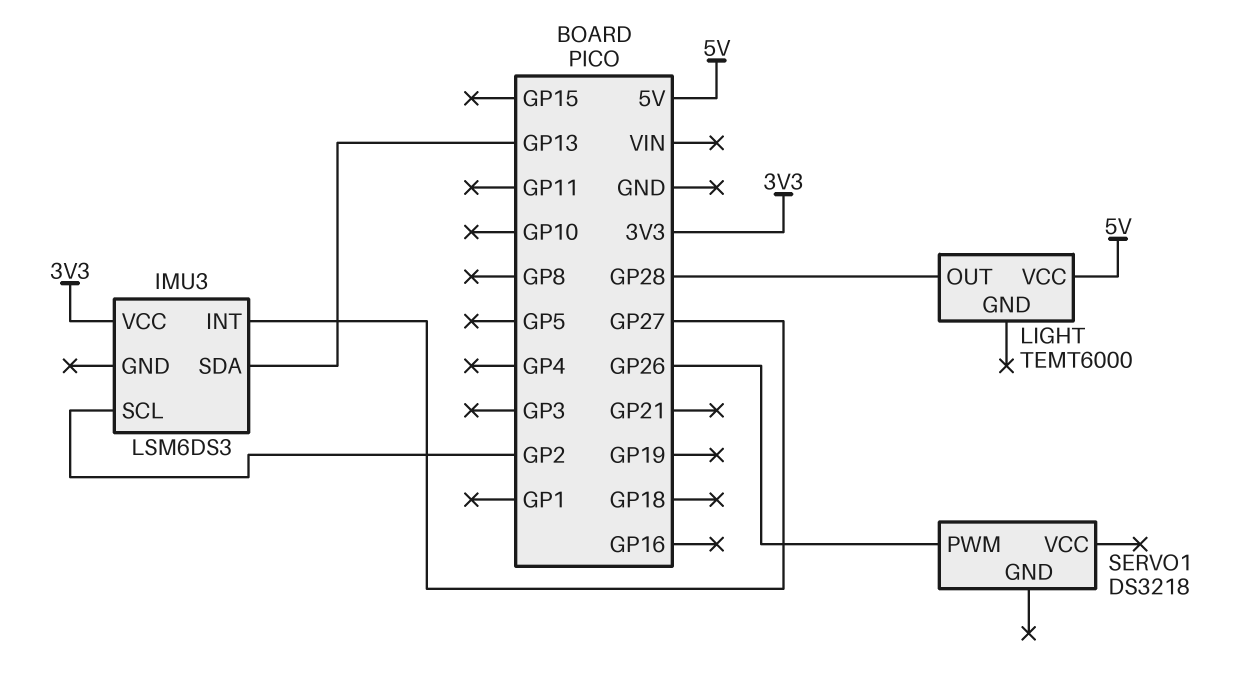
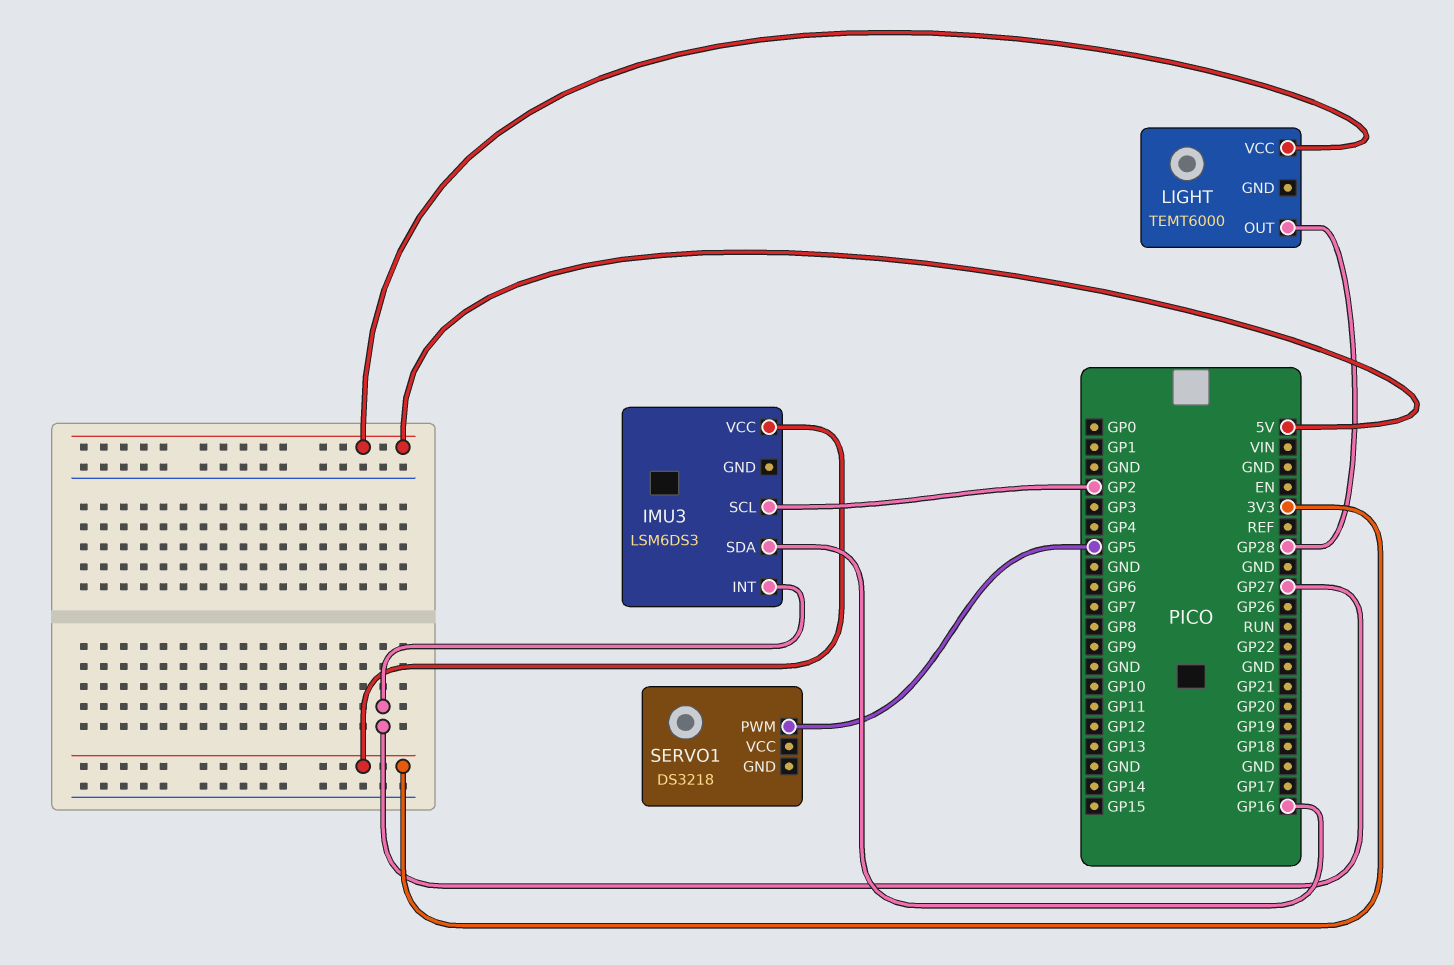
IMU3 pin SDA: GP13 -> GP16
SERVO1 pin PWM: GP26 -> GP5

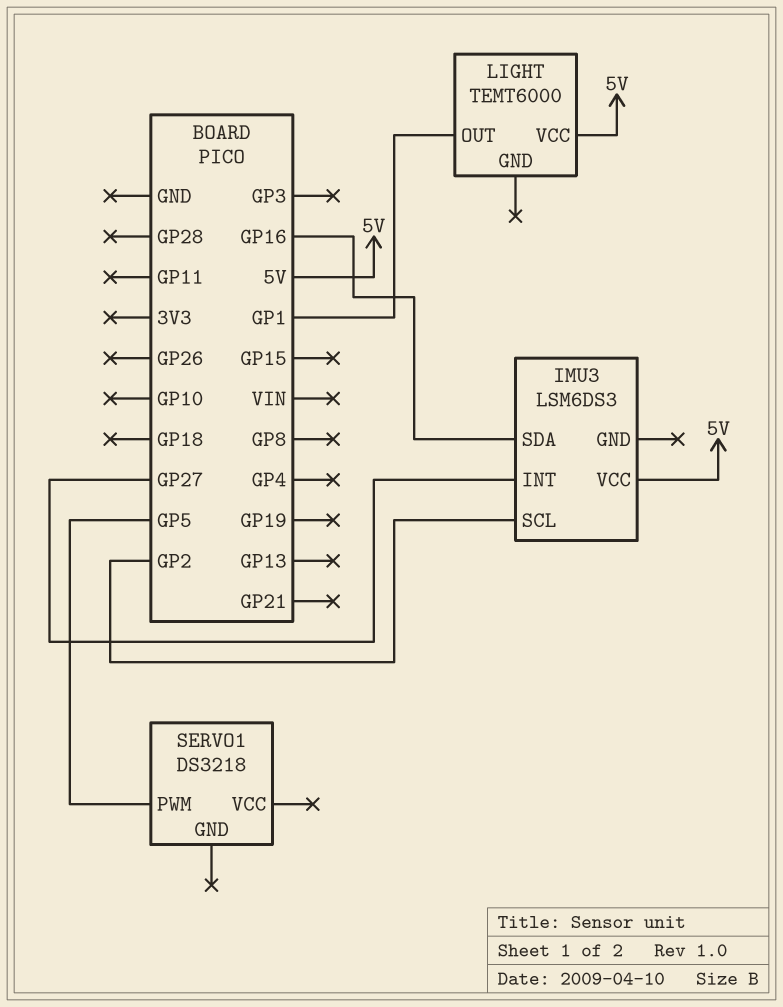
IMU3 pin VCC: 3V3 -> 5V
LIGHT pin OUT: GP28 -> GP1

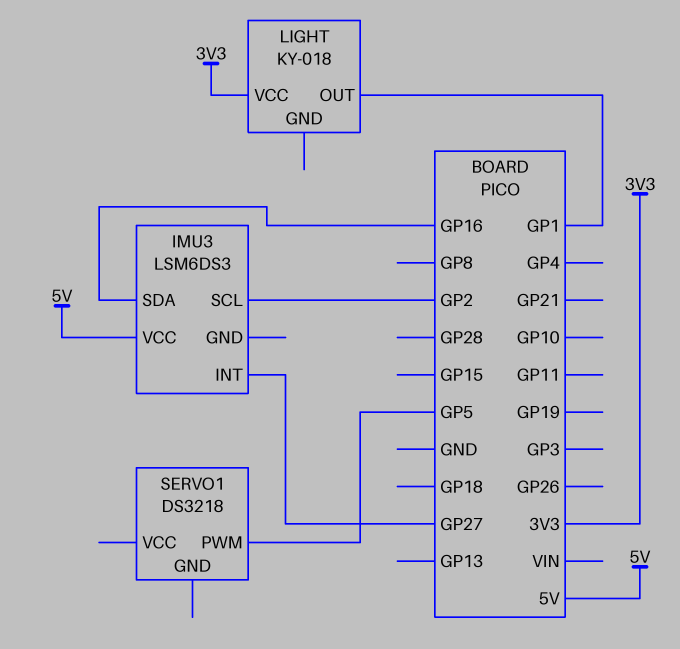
LIGHT: TEMT6000 -> KY-018
LIGHT pin VCC: 5V -> 3V3

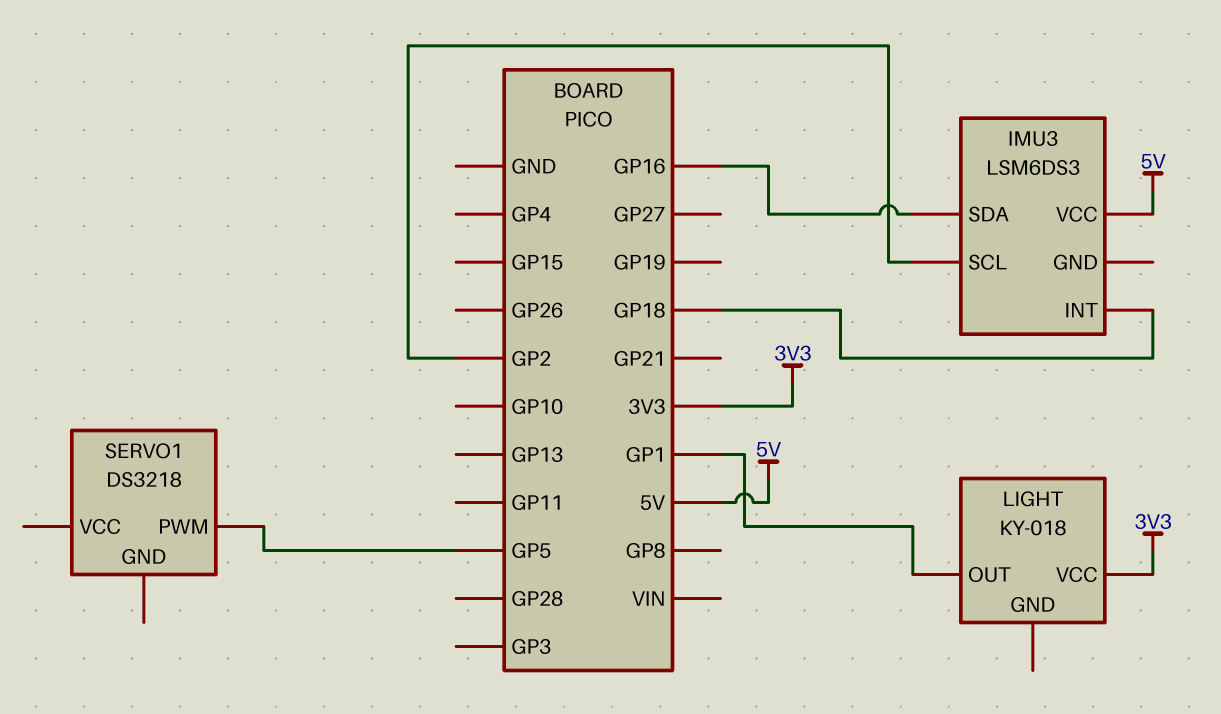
IMU3 pin INT: GP27 -> GP18

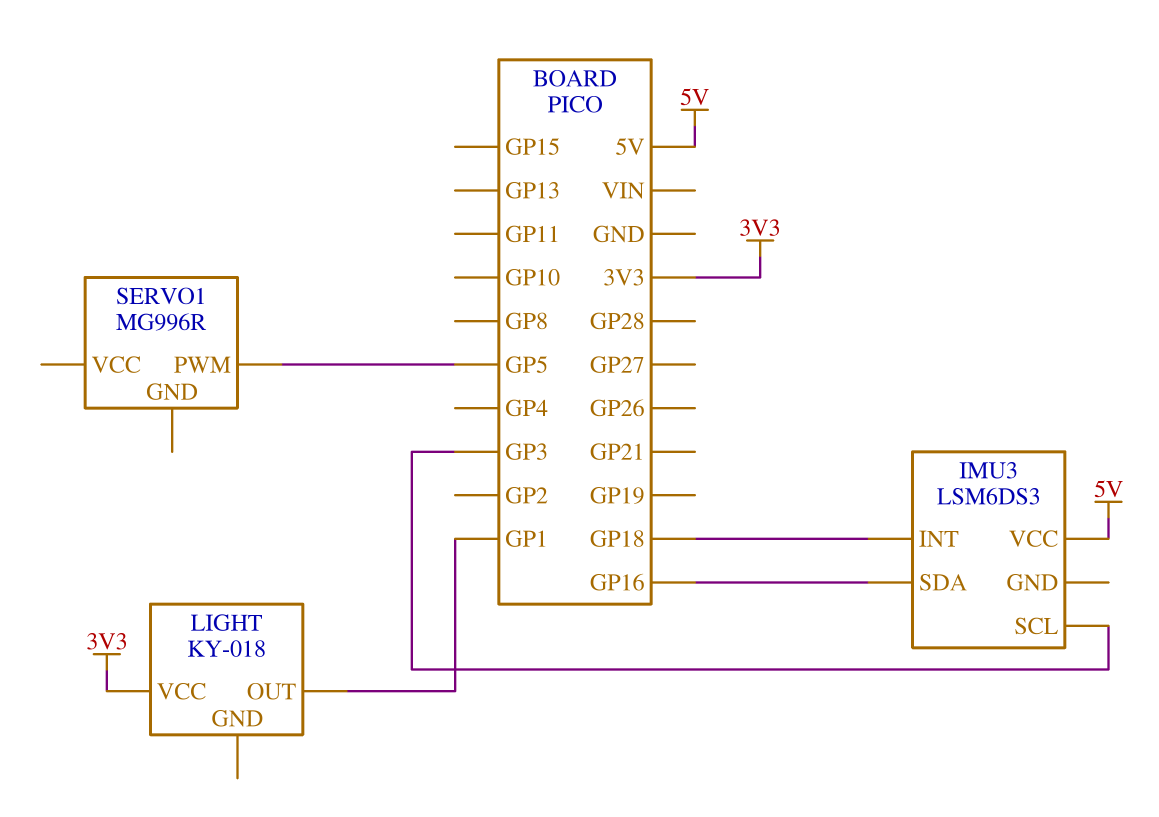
IMU3 pin SCL: GP2 -> GP3
SERVO1: DS3218 -> MG996R

